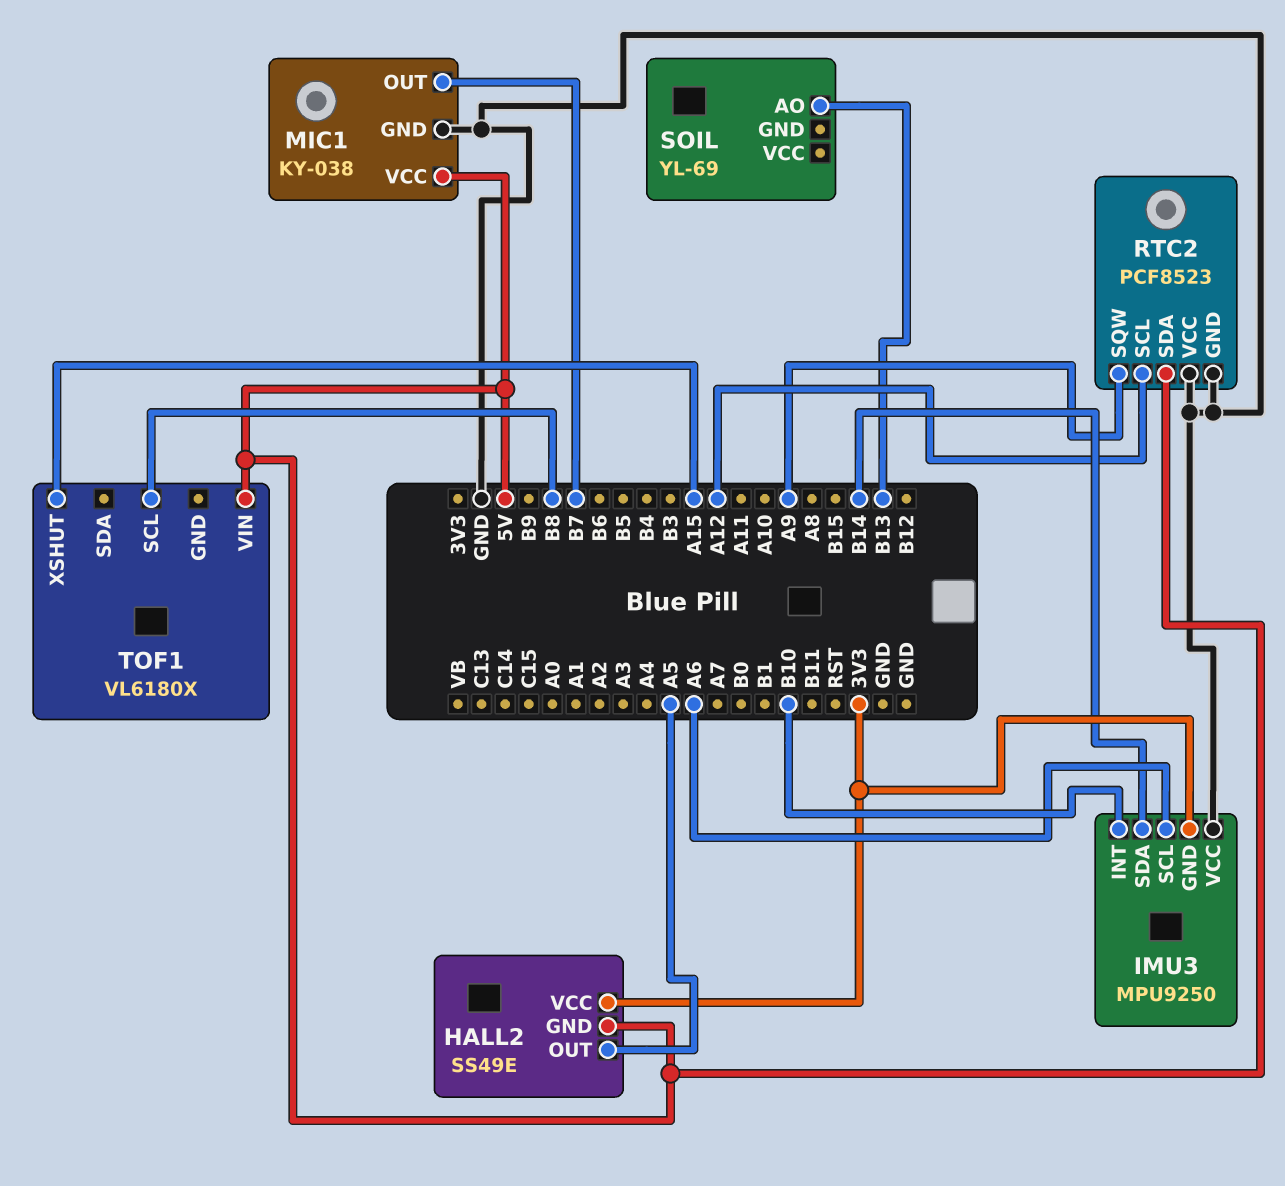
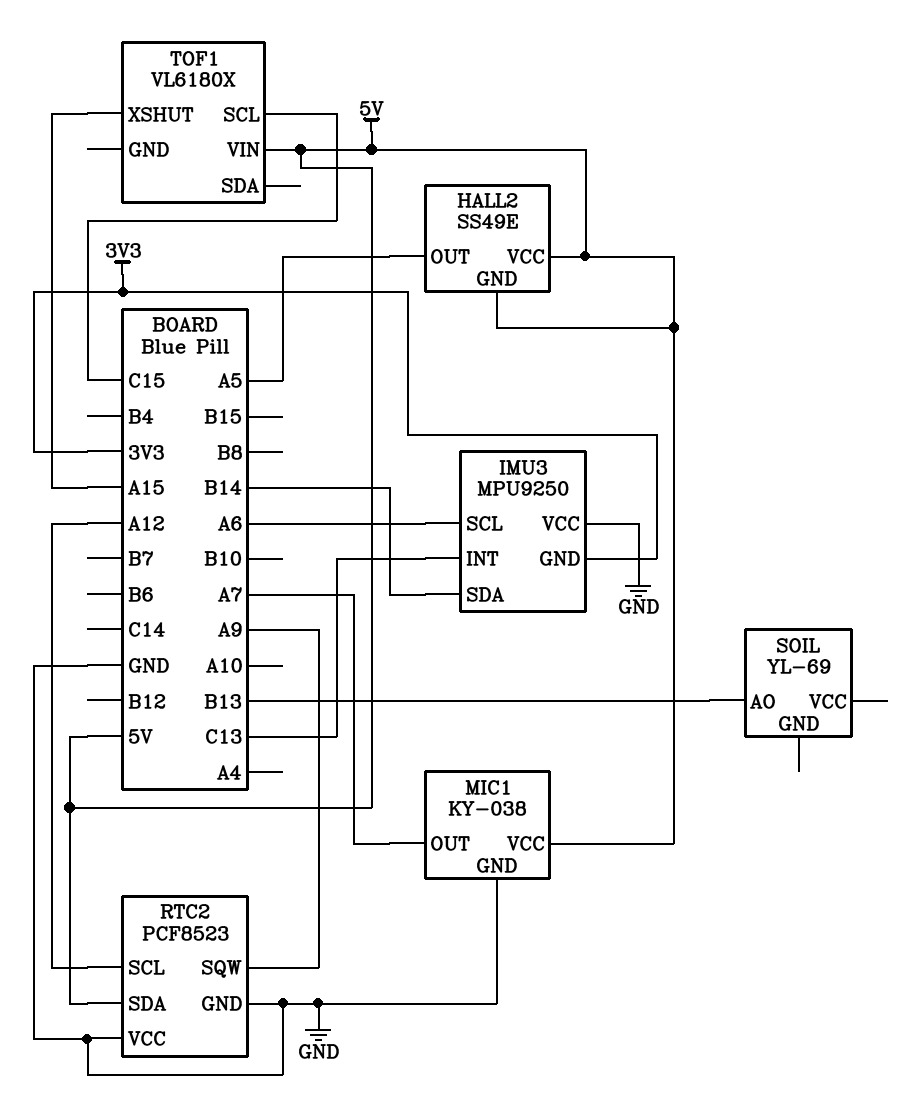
HALL2 pin VCC: 3V3 -> 5V
IMU3 pin INT: B10 -> C13
MIC1 pin OUT: B7 -> A7
TOF1 pin SCL: B8 -> C15

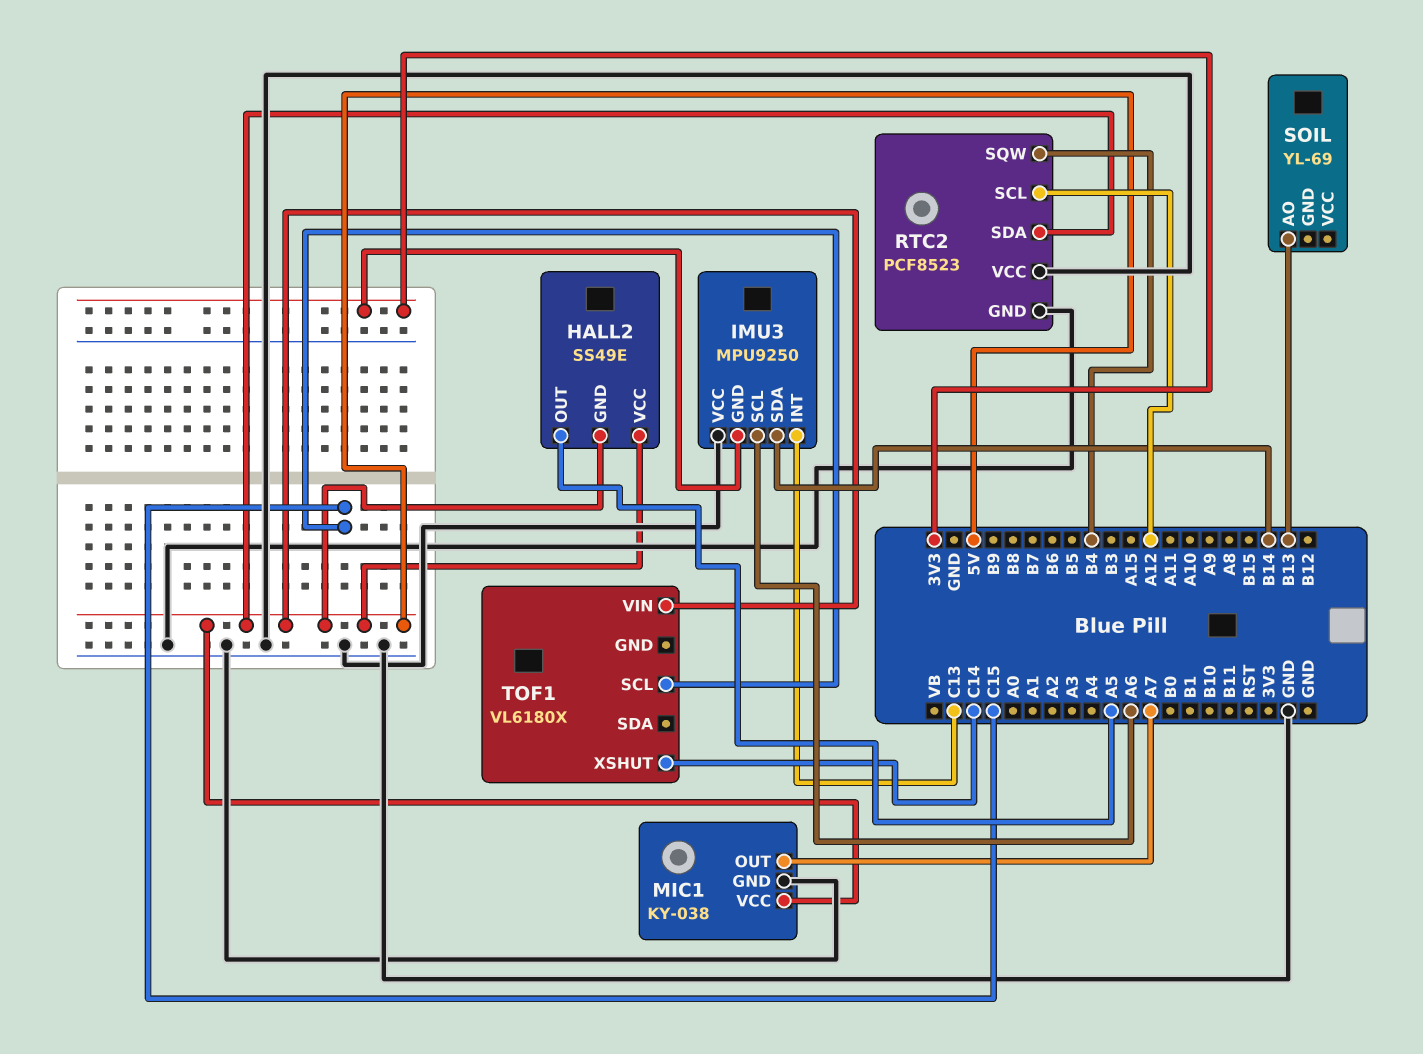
RTC2 pin SQW: A9 -> B4
TOF1 pin XSHUT: A15 -> C14

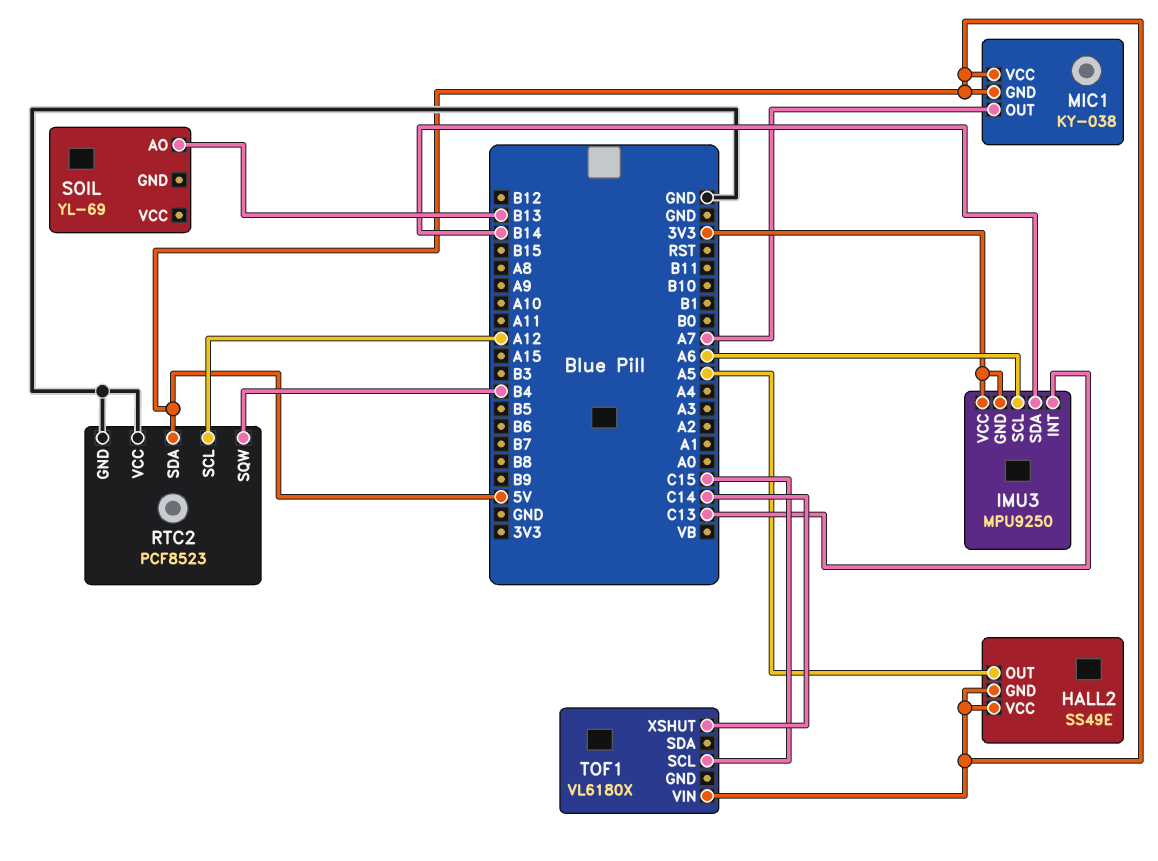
IMU3 pin VCC: GND -> 3V3
MIC1 pin GND: GND -> 5V

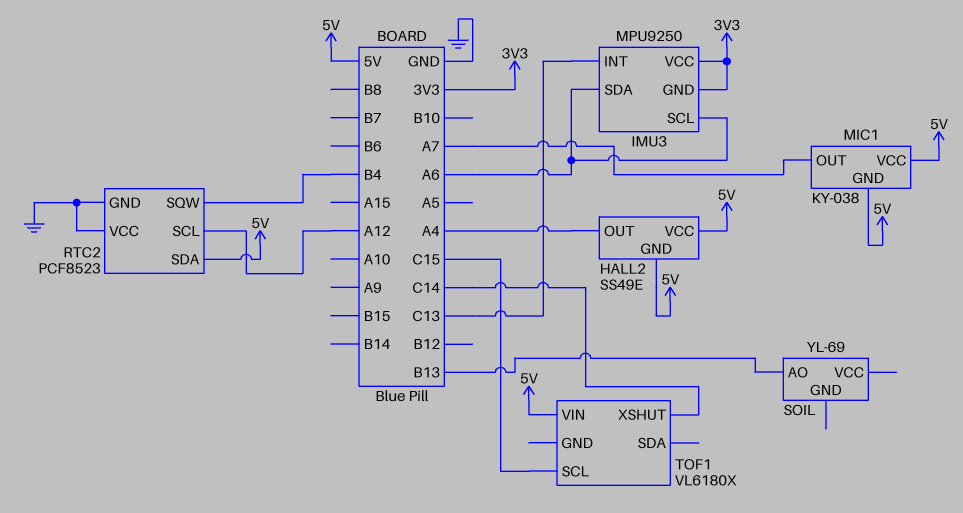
HALL2 pin OUT: A5 -> A4
IMU3 pin SDA: B14 -> A6

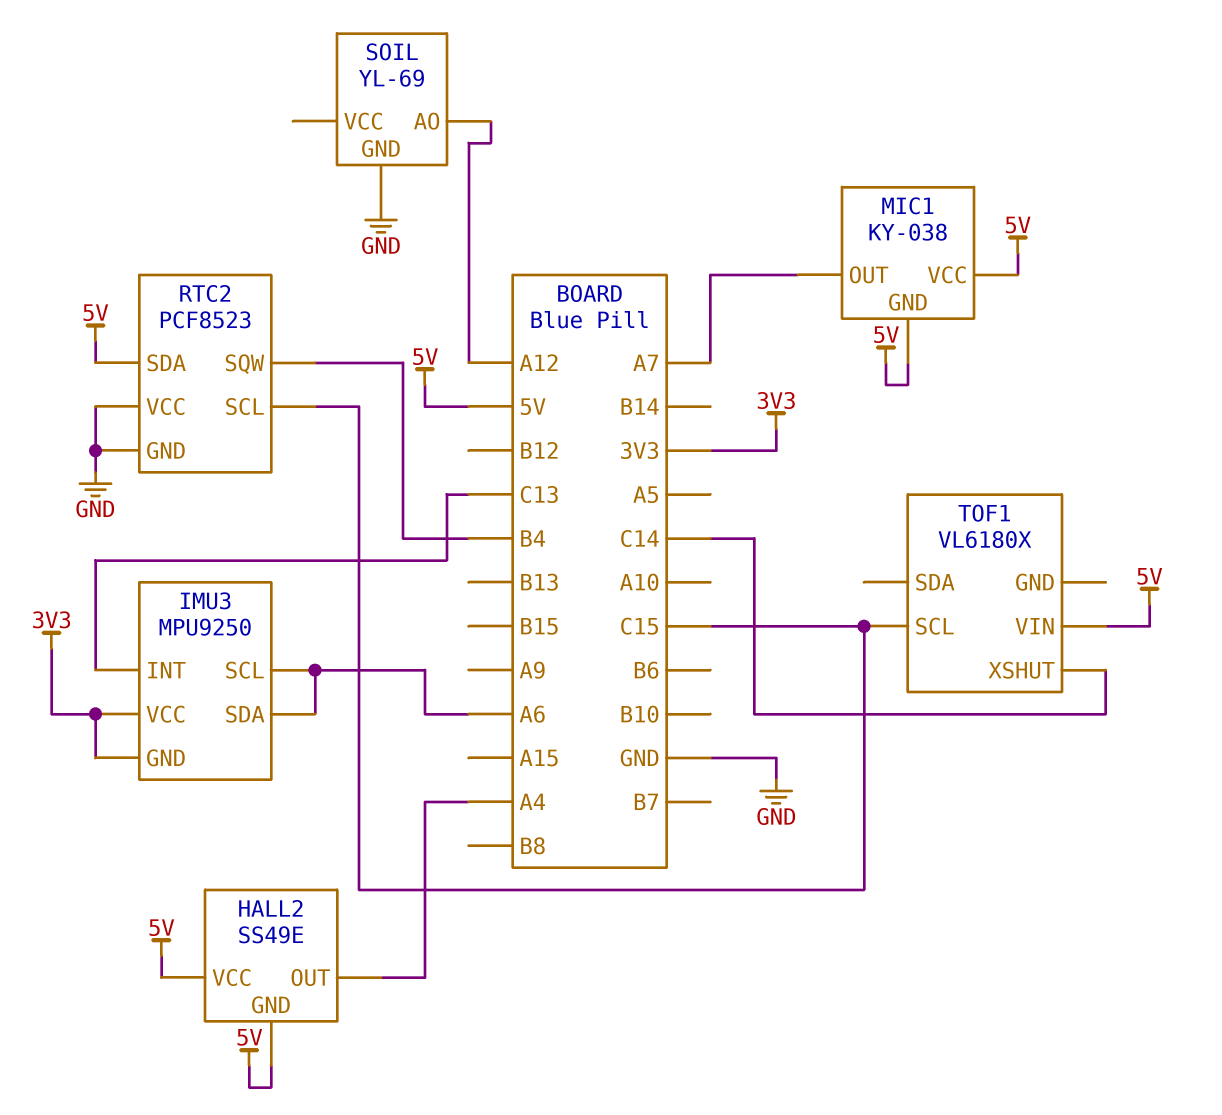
RTC2 pin SCL: A12 -> C15
SOIL pin AO: B13 -> A12
SOIL pin GND: none -> GND

